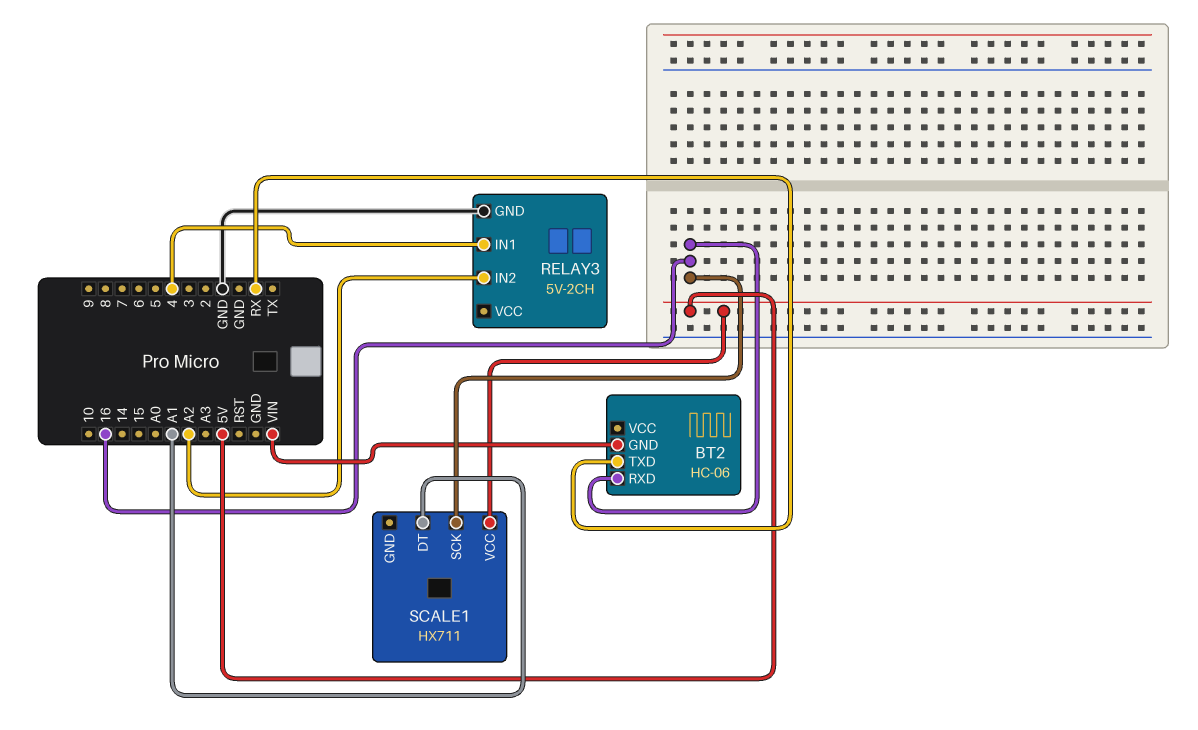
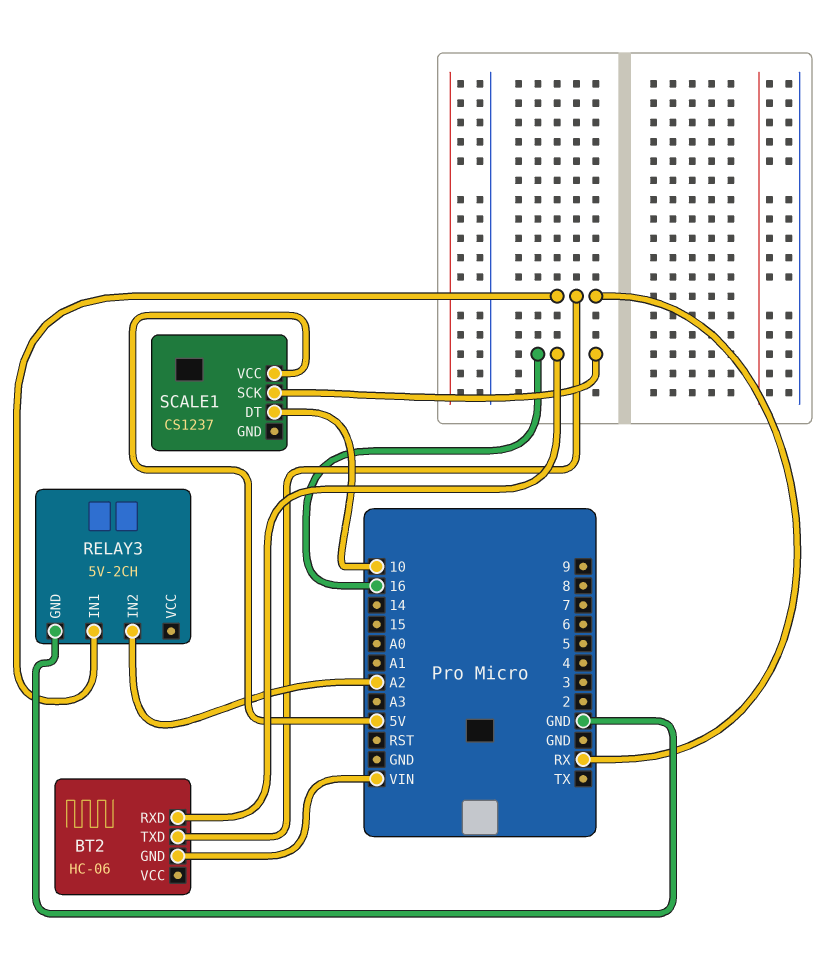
RELAY3 pin IN1: 4 -> RX
SCALE1: HX711 -> CS1237
SCALE1 pin DT: A1 -> 10

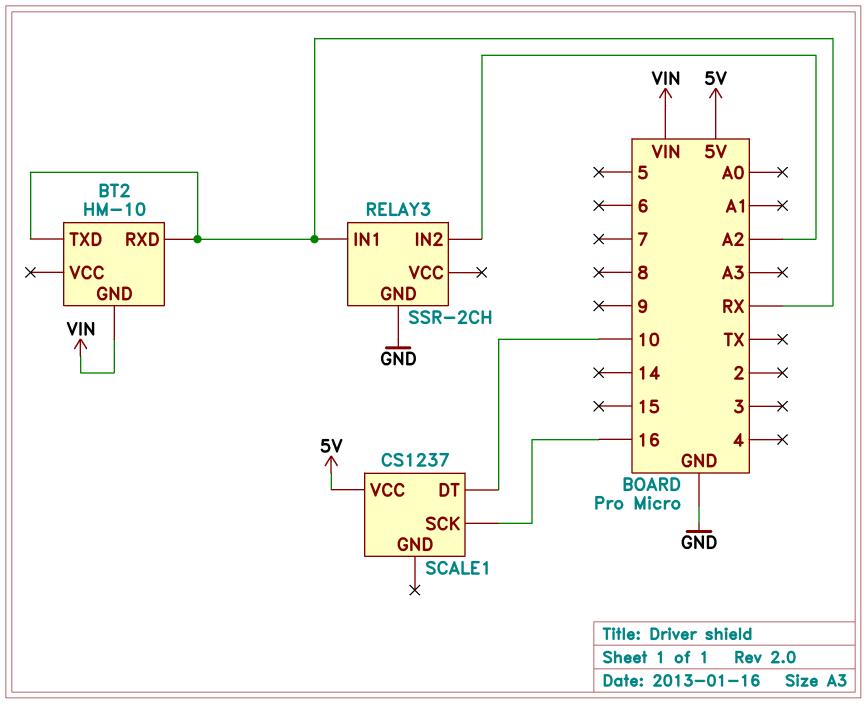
BT2: HC-06 -> HM-10
BT2 pin RXD: 16 -> RX
RELAY3: 5V-2CH -> SSR-2CH

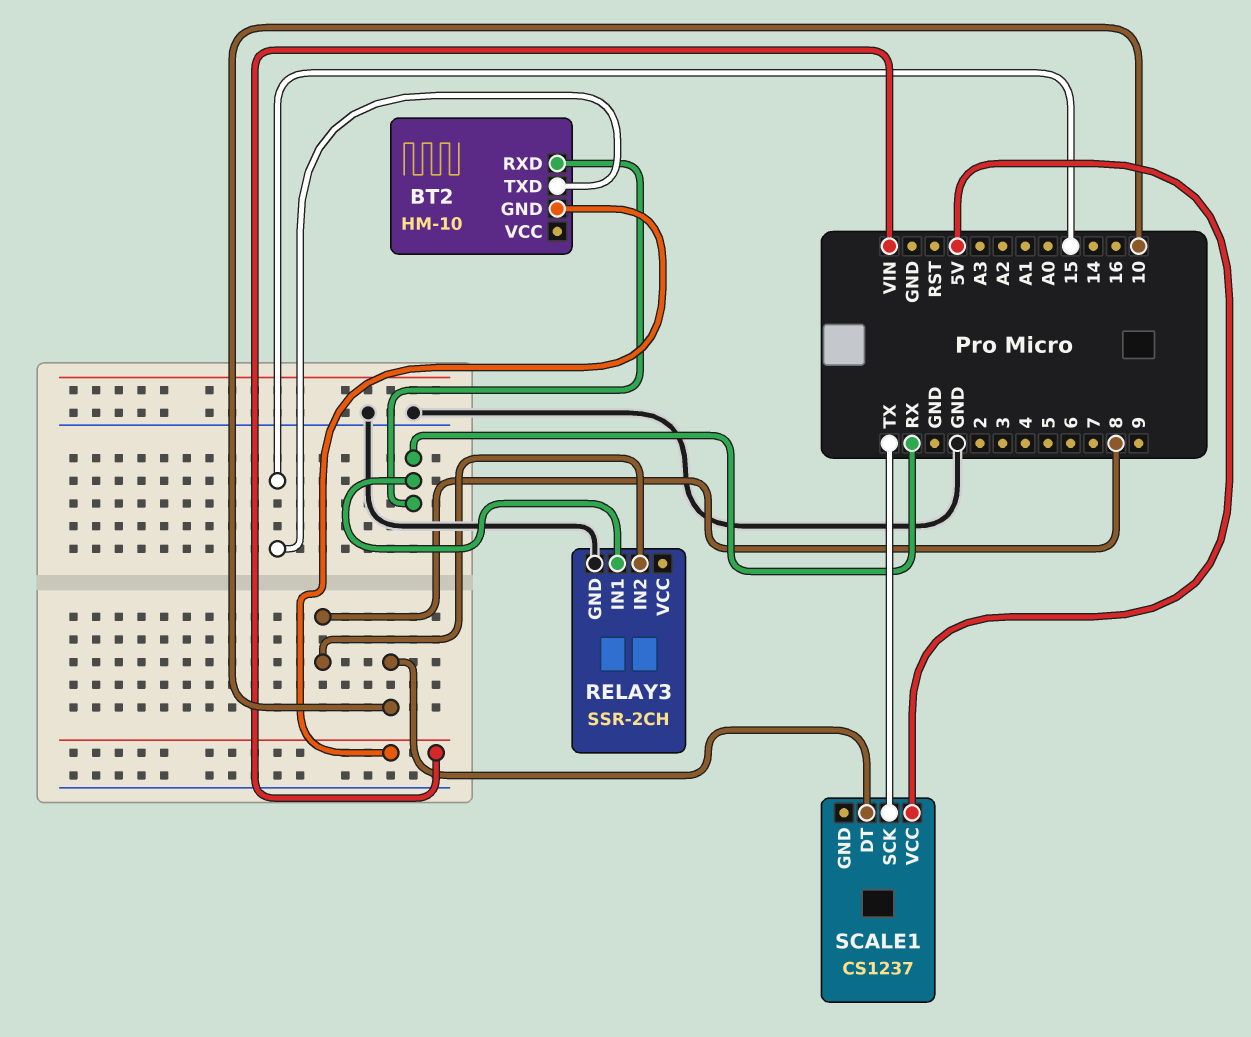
BT2 pin TXD: RX -> 15
RELAY3 pin IN2: A2 -> 8
SCALE1 pin SCK: 16 -> TX

